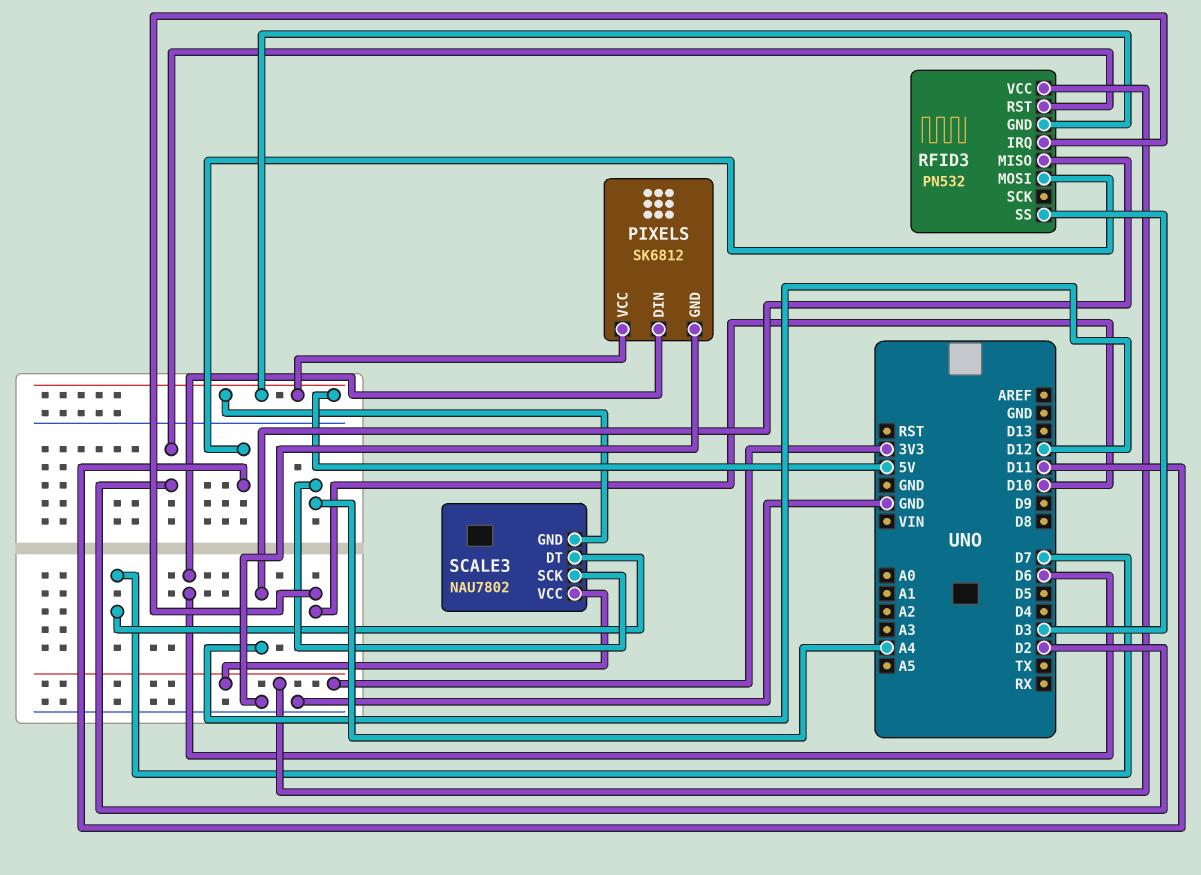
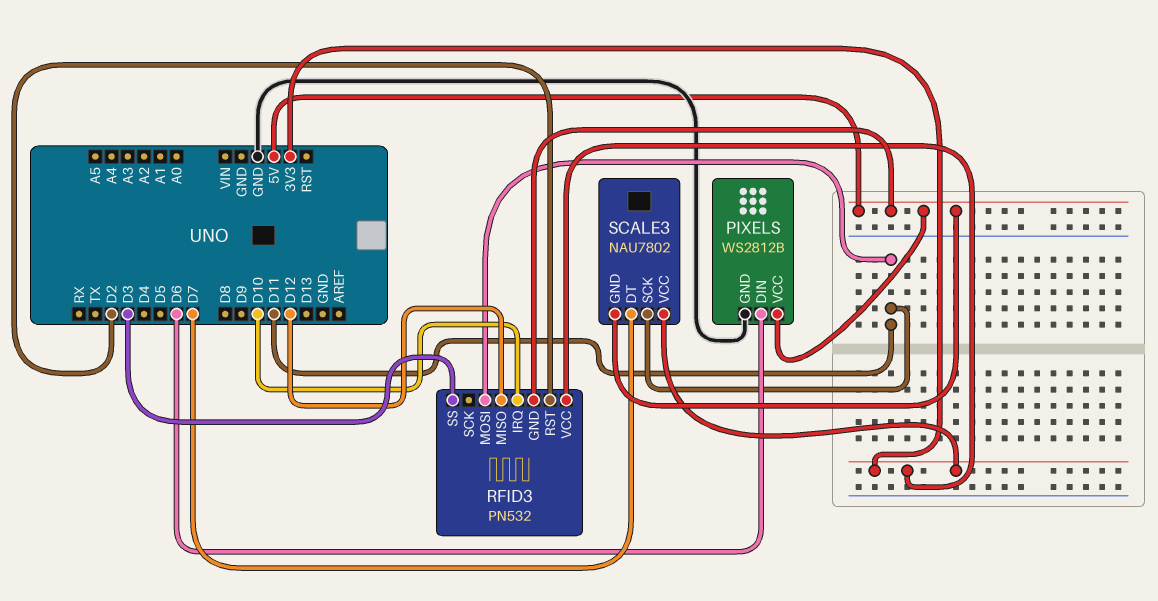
PIXELS: SK6812 -> WS2812B
SCALE3 pin SCK: A4 -> D11

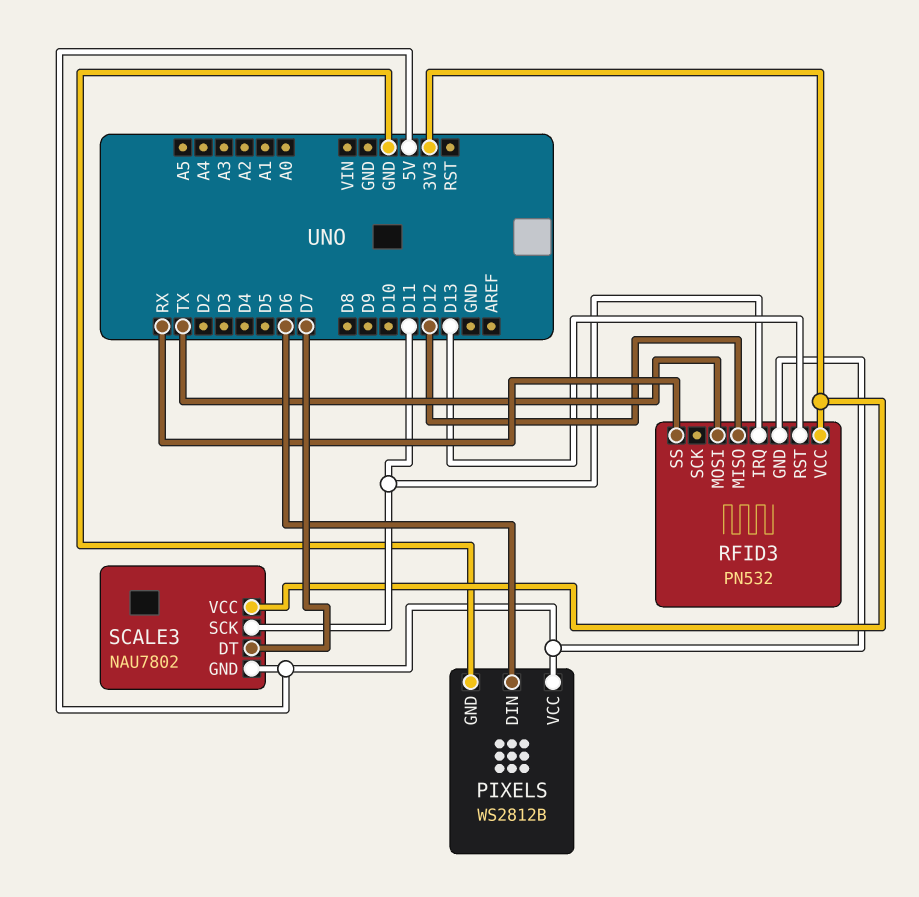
RFID3 pin IRQ: D10 -> D11
RFID3 pin MOSI: D11 -> TX
RFID3 pin RST: D2 -> D13
RFID3 pin SS: D3 -> RX

